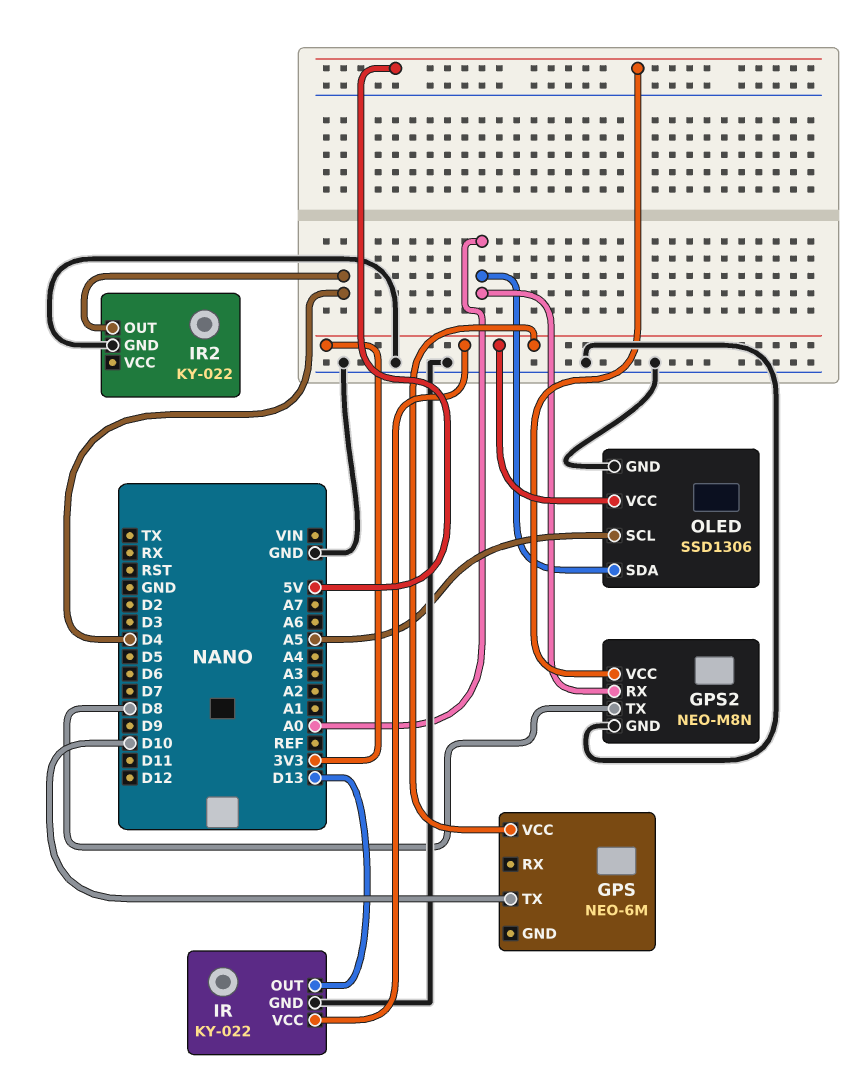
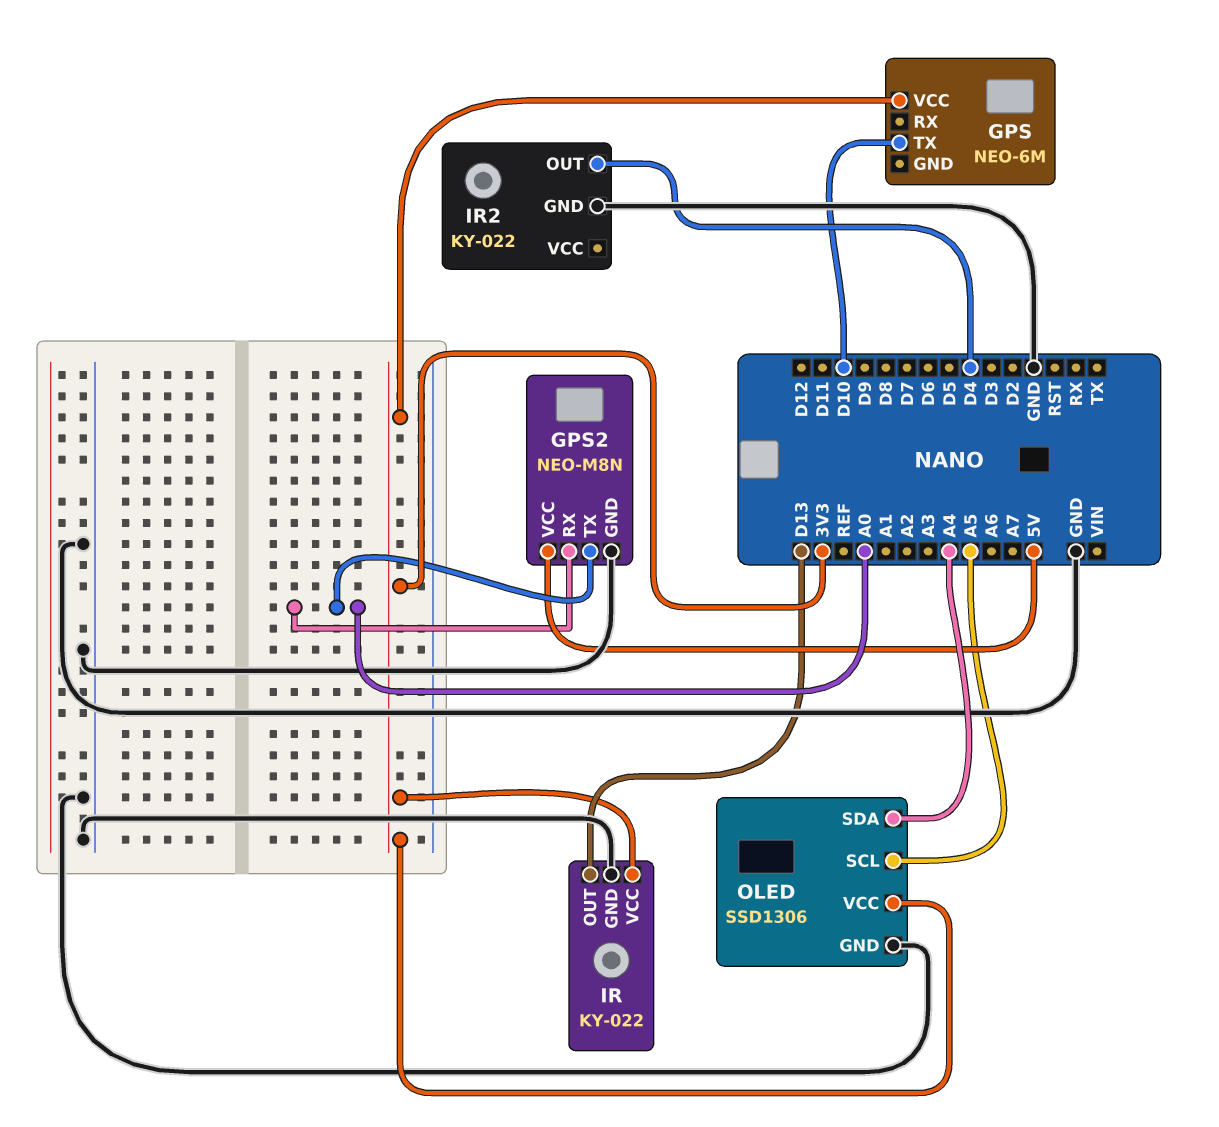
GPS2 pin TX: D8 -> A0
OLED pin SDA: A0 -> A4

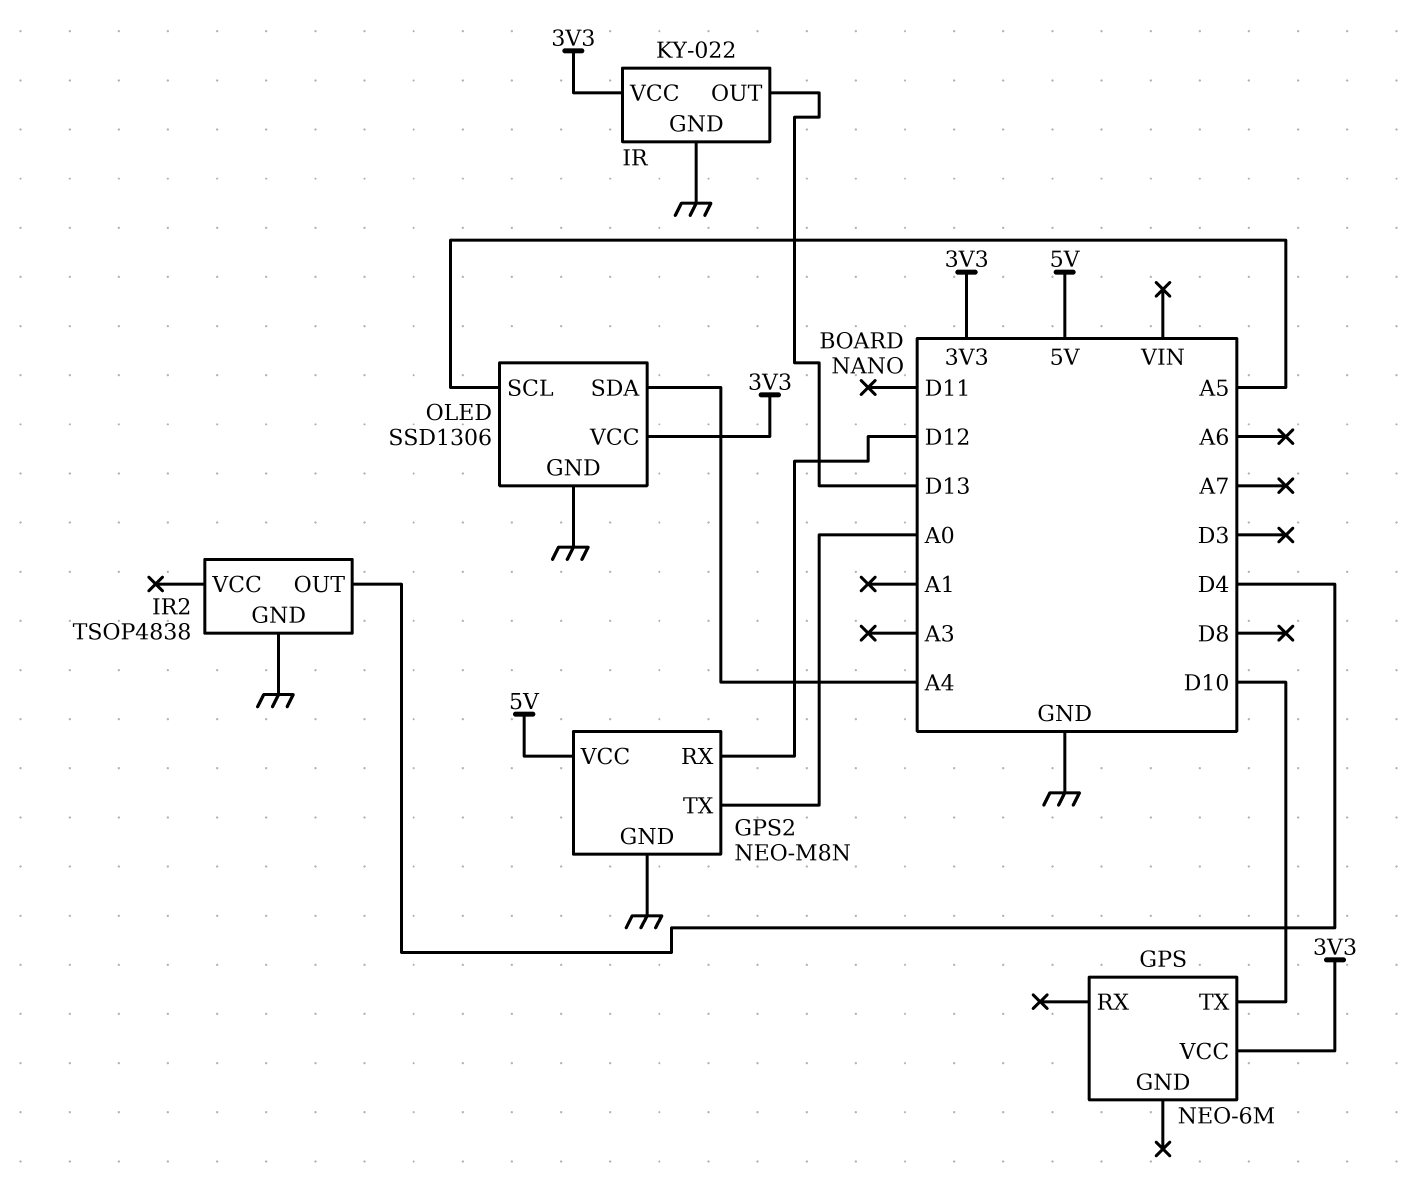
GPS2 pin RX: A0 -> D12
IR2: KY-022 -> TSOP4838

